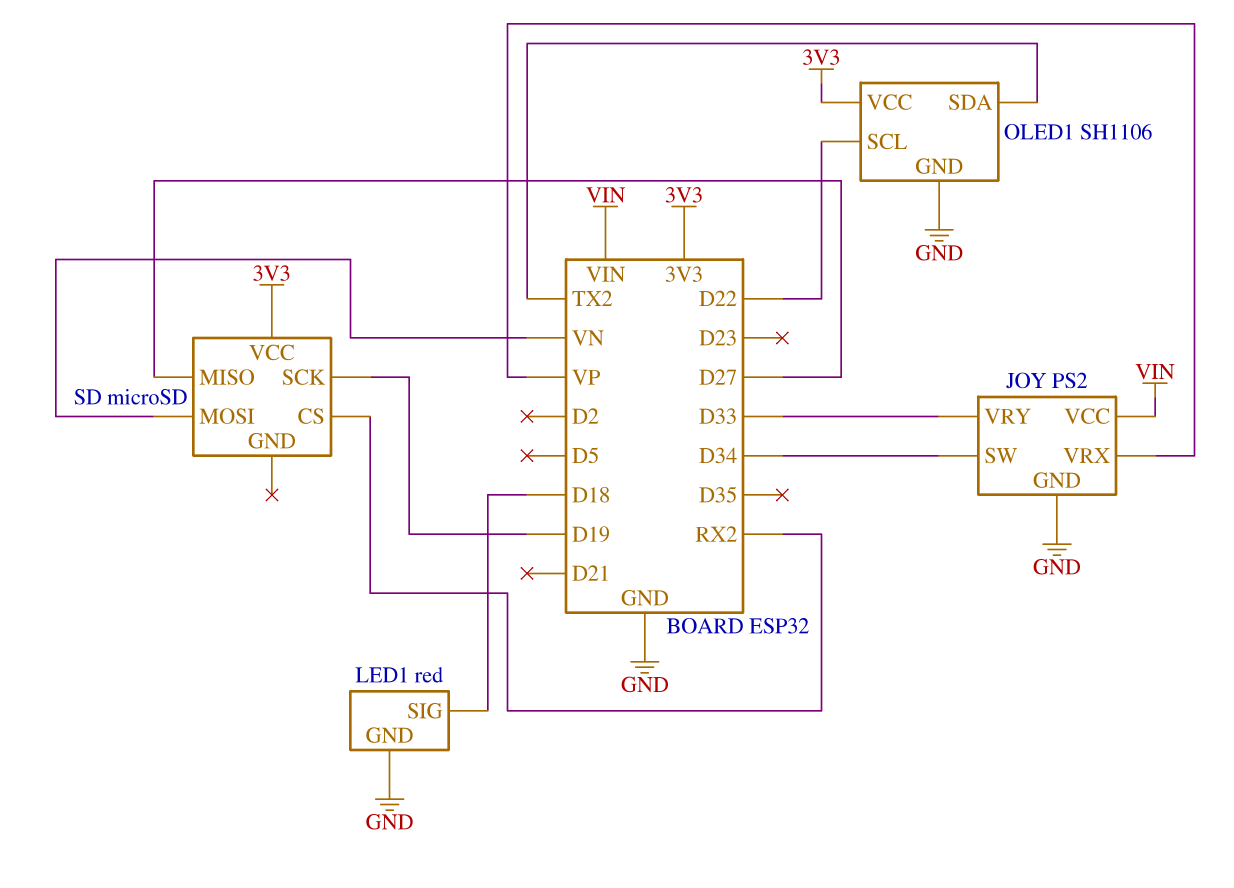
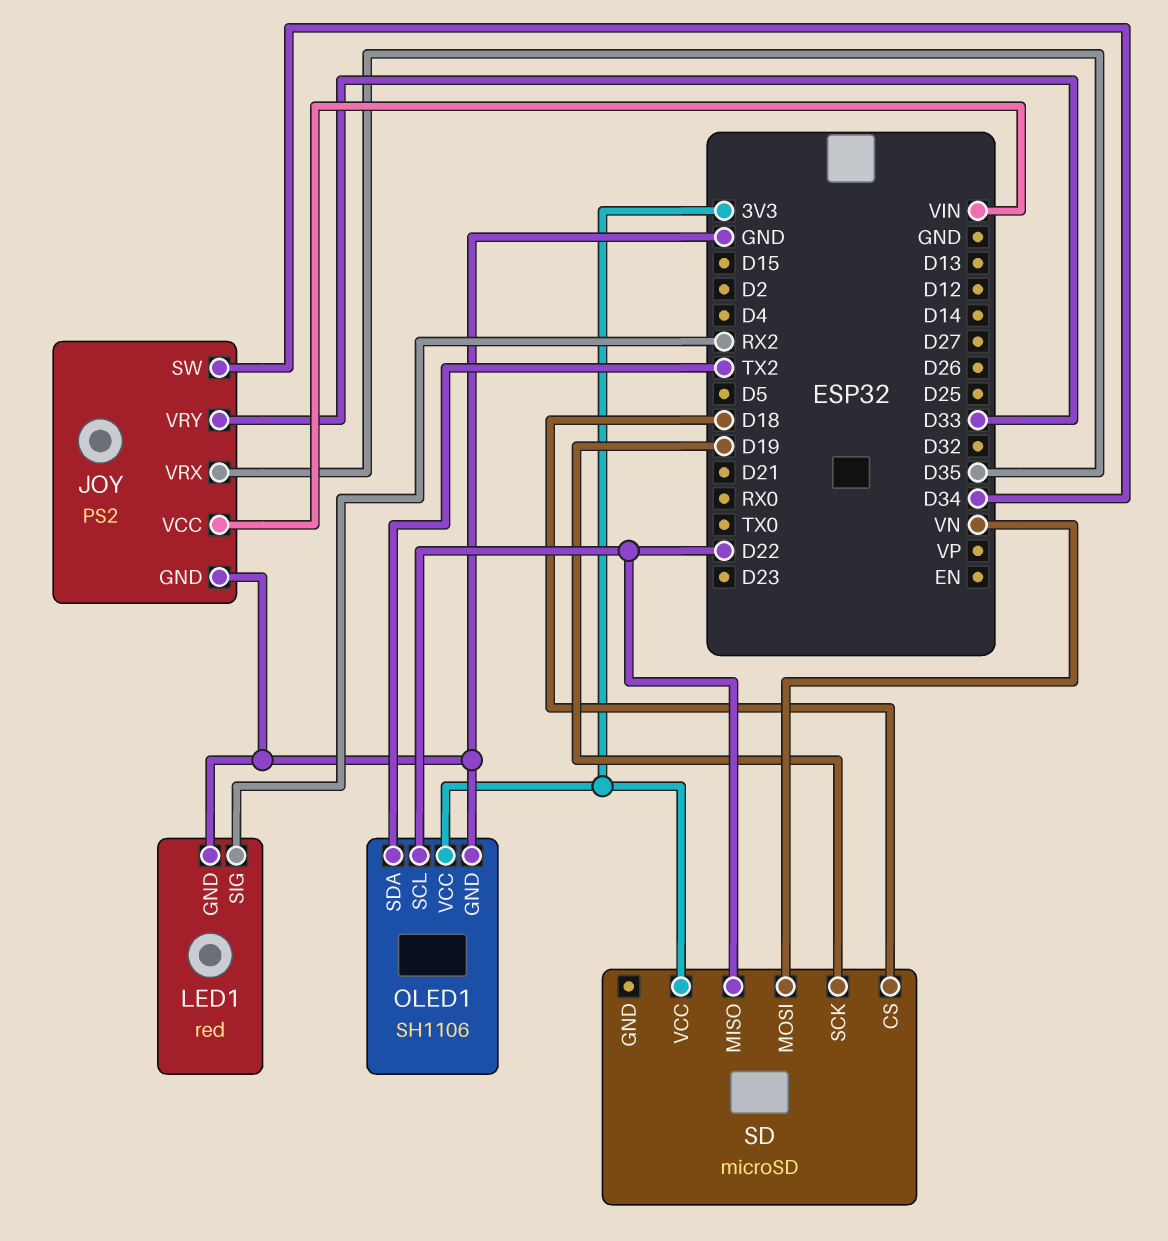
JOY pin VRX: VP -> D35
LED1 pin SIG: D18 -> RX2
SD pin CS: RX2 -> D18
SD pin MISO: D27 -> D22

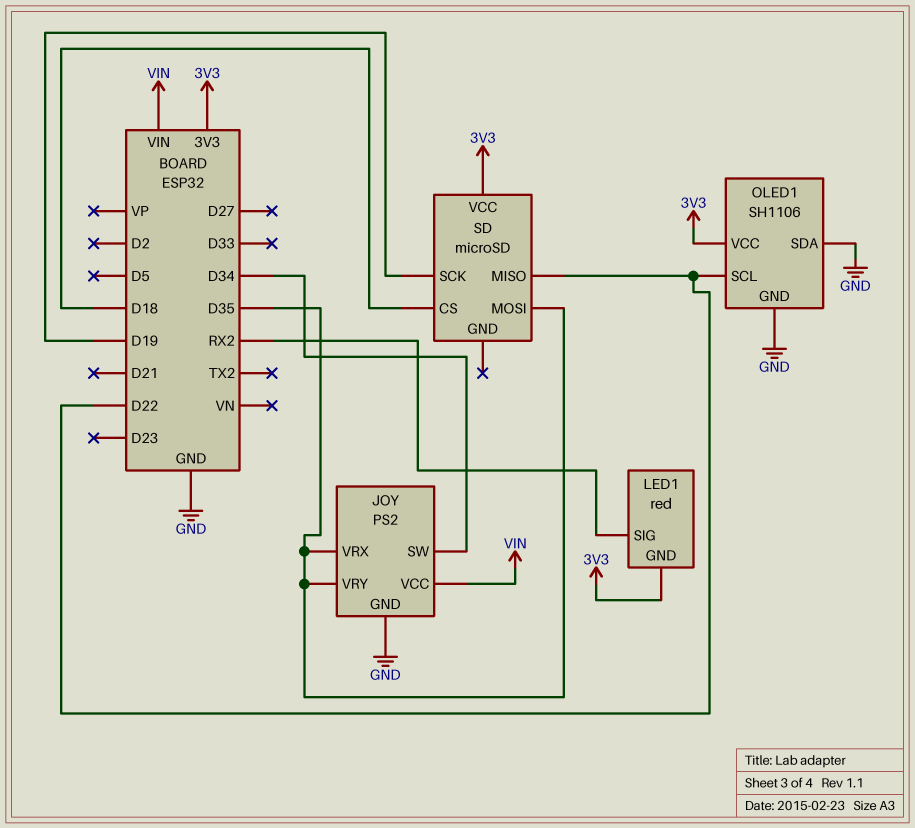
JOY pin VRY: D33 -> D35
LED1 pin GND: GND -> 3V3
OLED1 pin SDA: TX2 -> GND
SD pin MOSI: VN -> D35

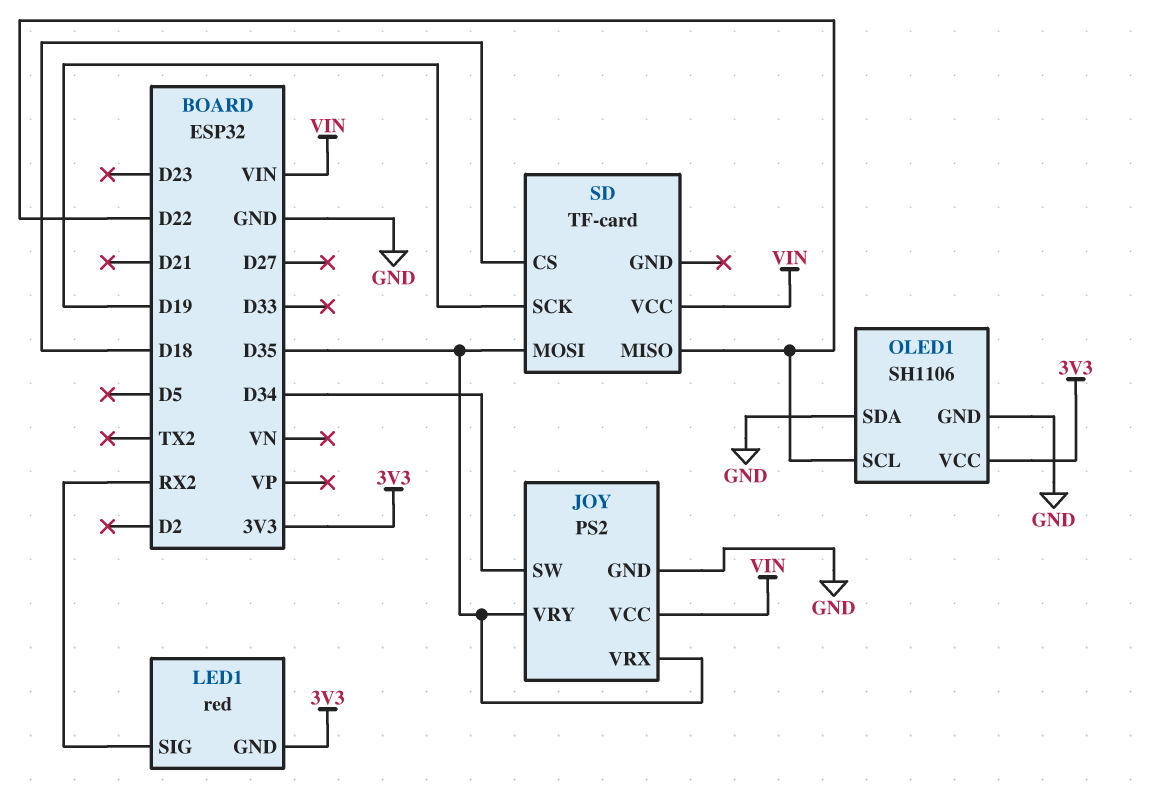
SD: microSD -> TF-card
SD pin VCC: 3V3 -> VIN

